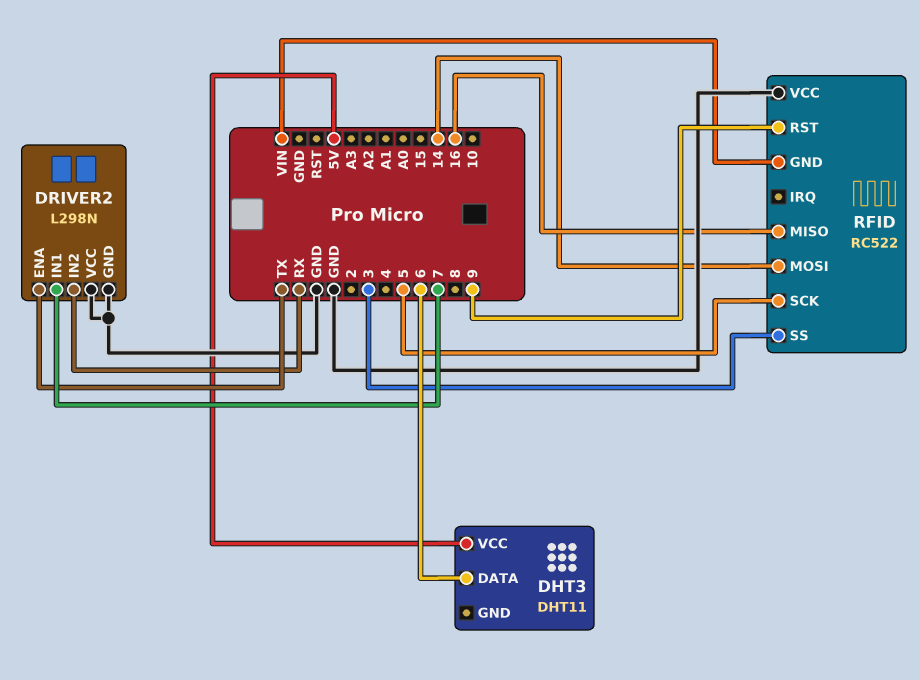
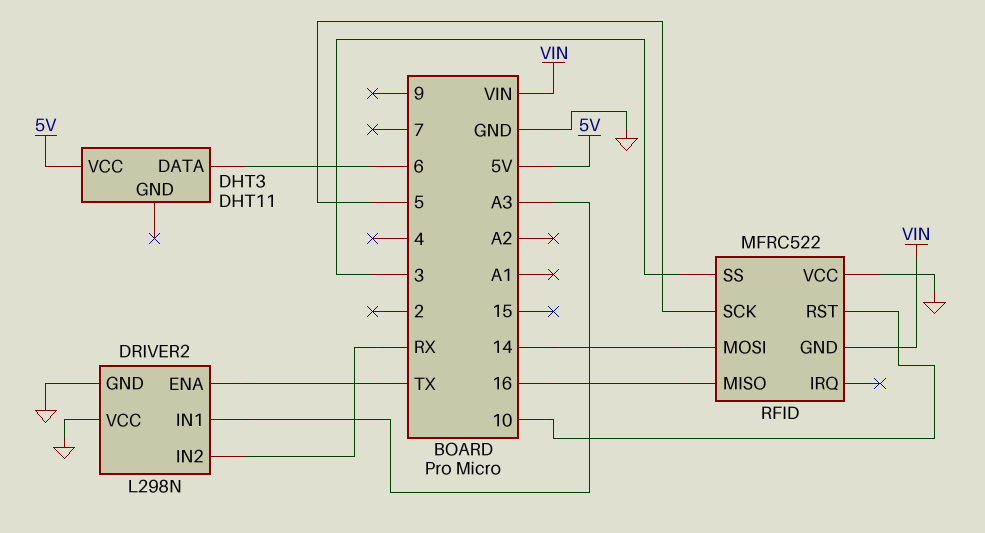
DRIVER2 pin IN1: 7 -> A3
RFID: RC522 -> MFRC522
RFID pin RST: 9 -> 10

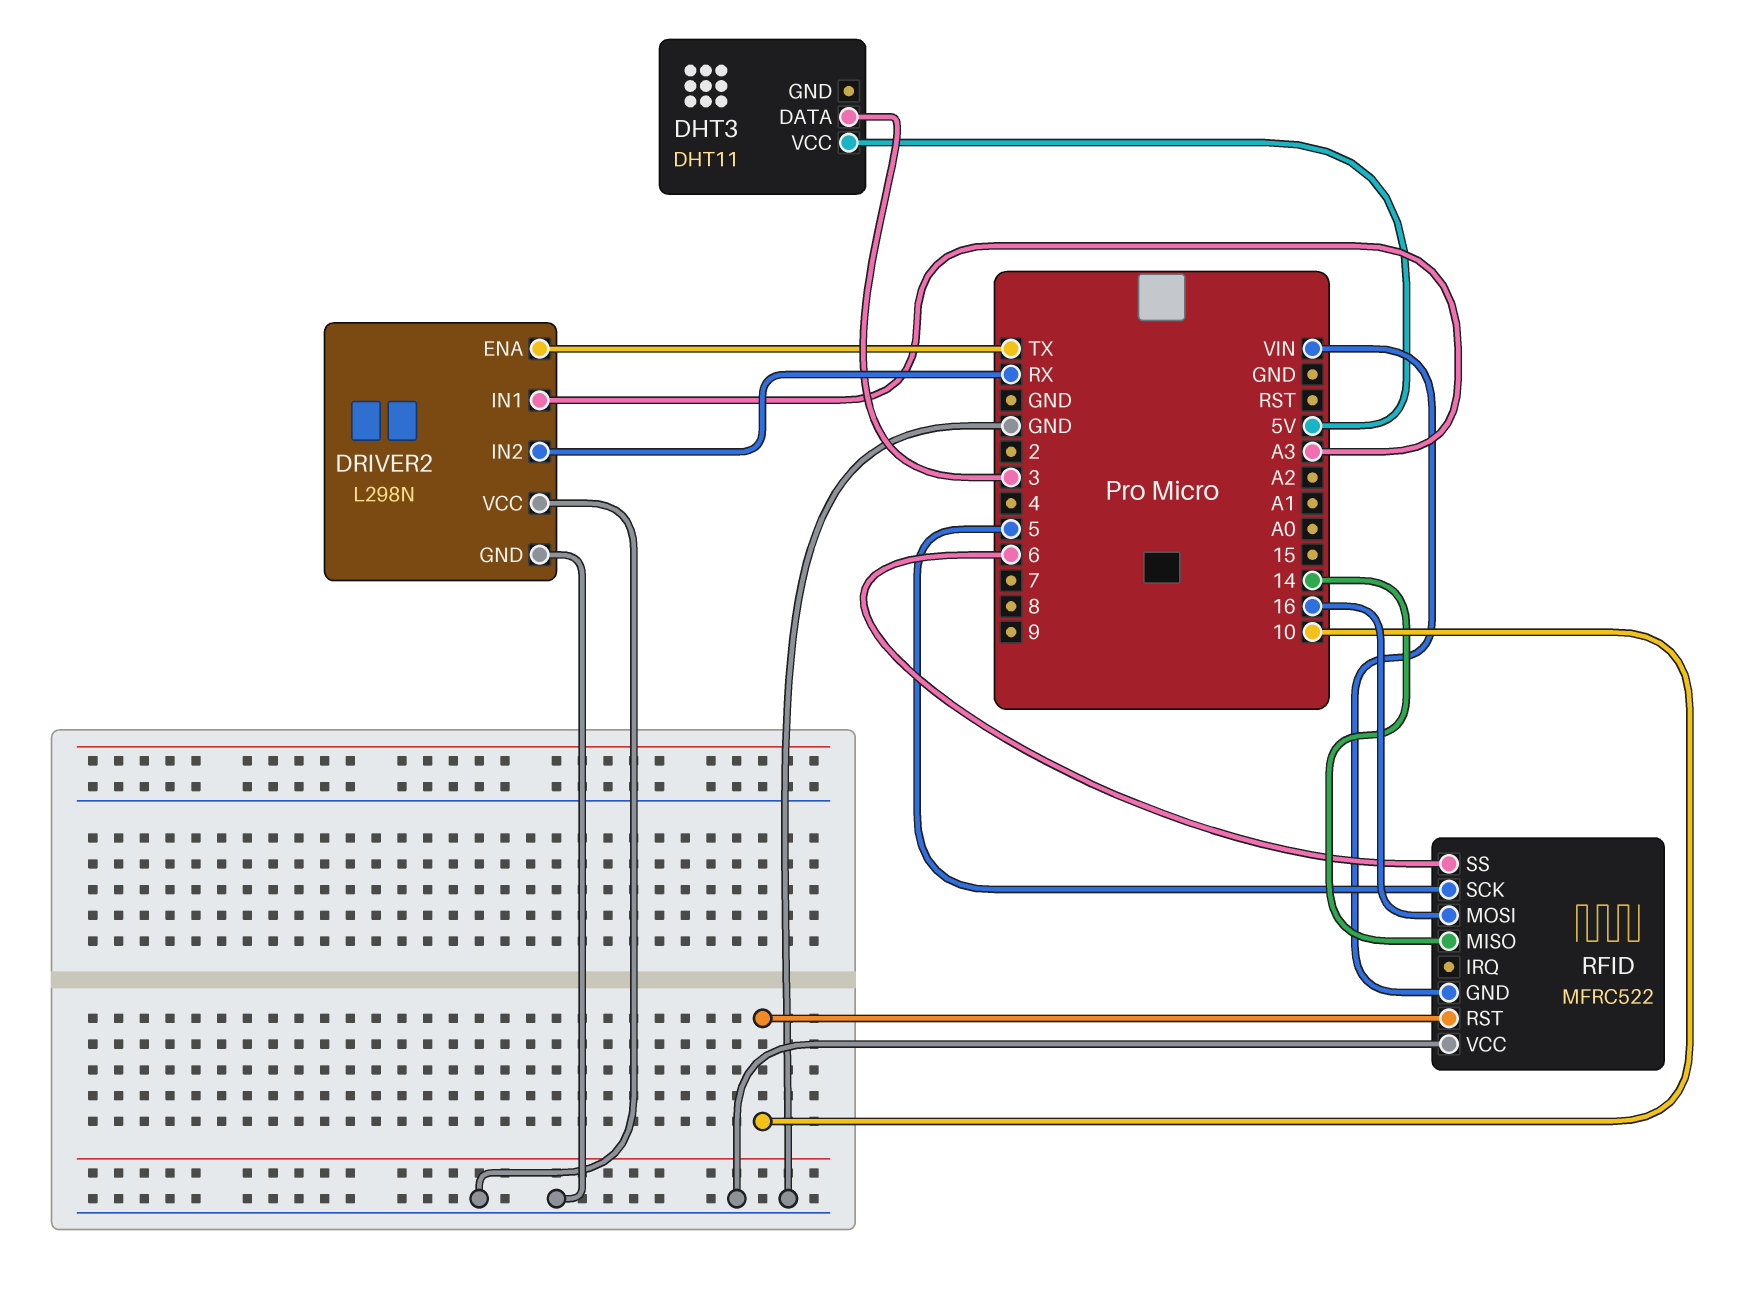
DHT3 pin DATA: 6 -> 3
RFID pin MISO: 16 -> 14
RFID pin MOSI: 14 -> 16
RFID pin SS: 3 -> 6

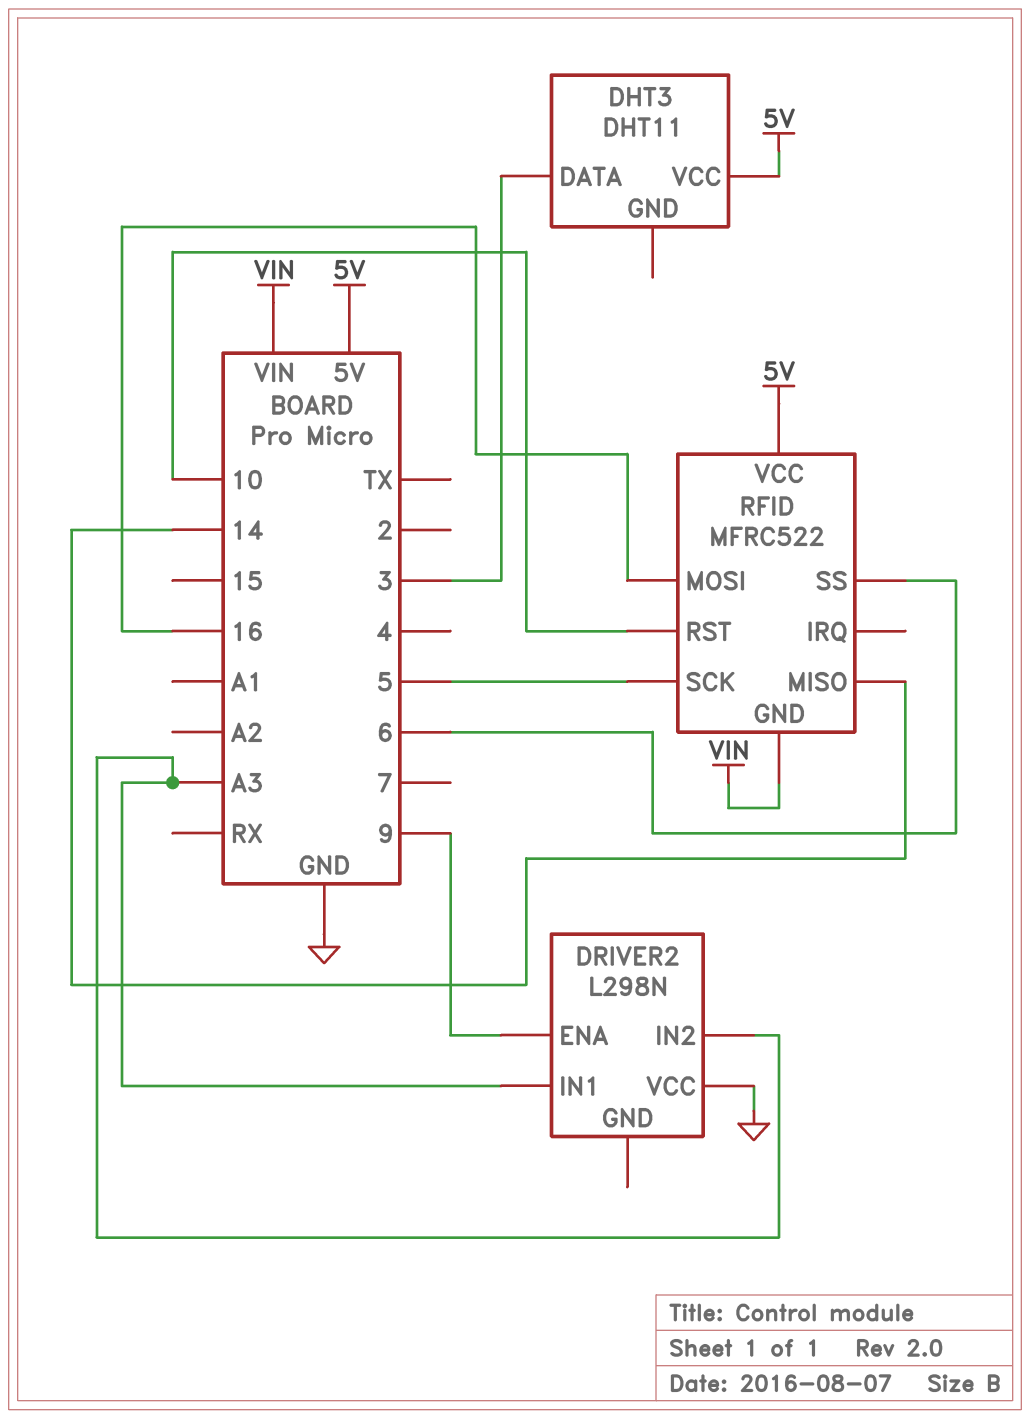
DRIVER2 pin ENA: TX -> 9
DRIVER2 pin GND: GND -> none
DRIVER2 pin IN2: RX -> A3
RFID pin VCC: GND -> 5V

